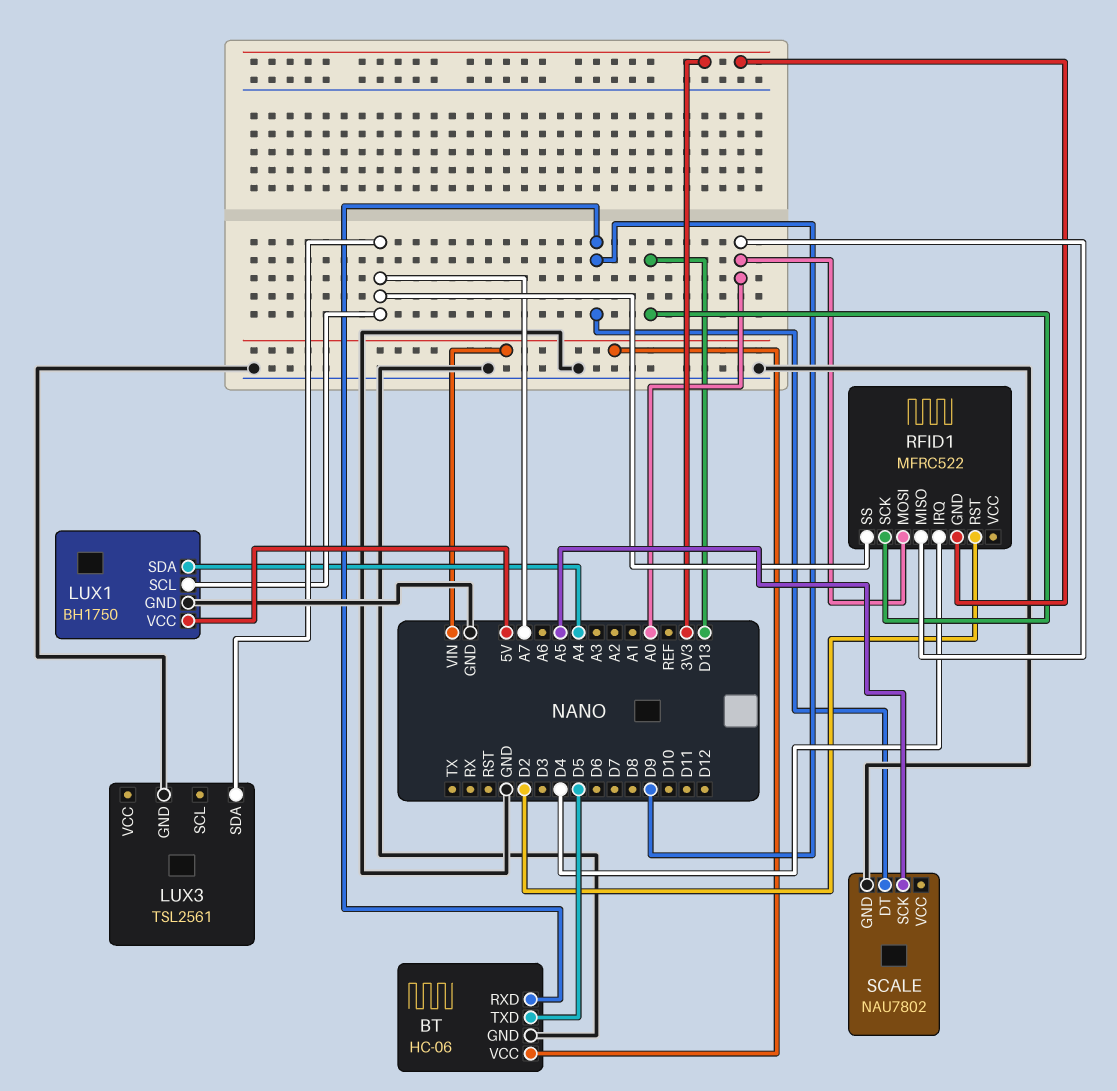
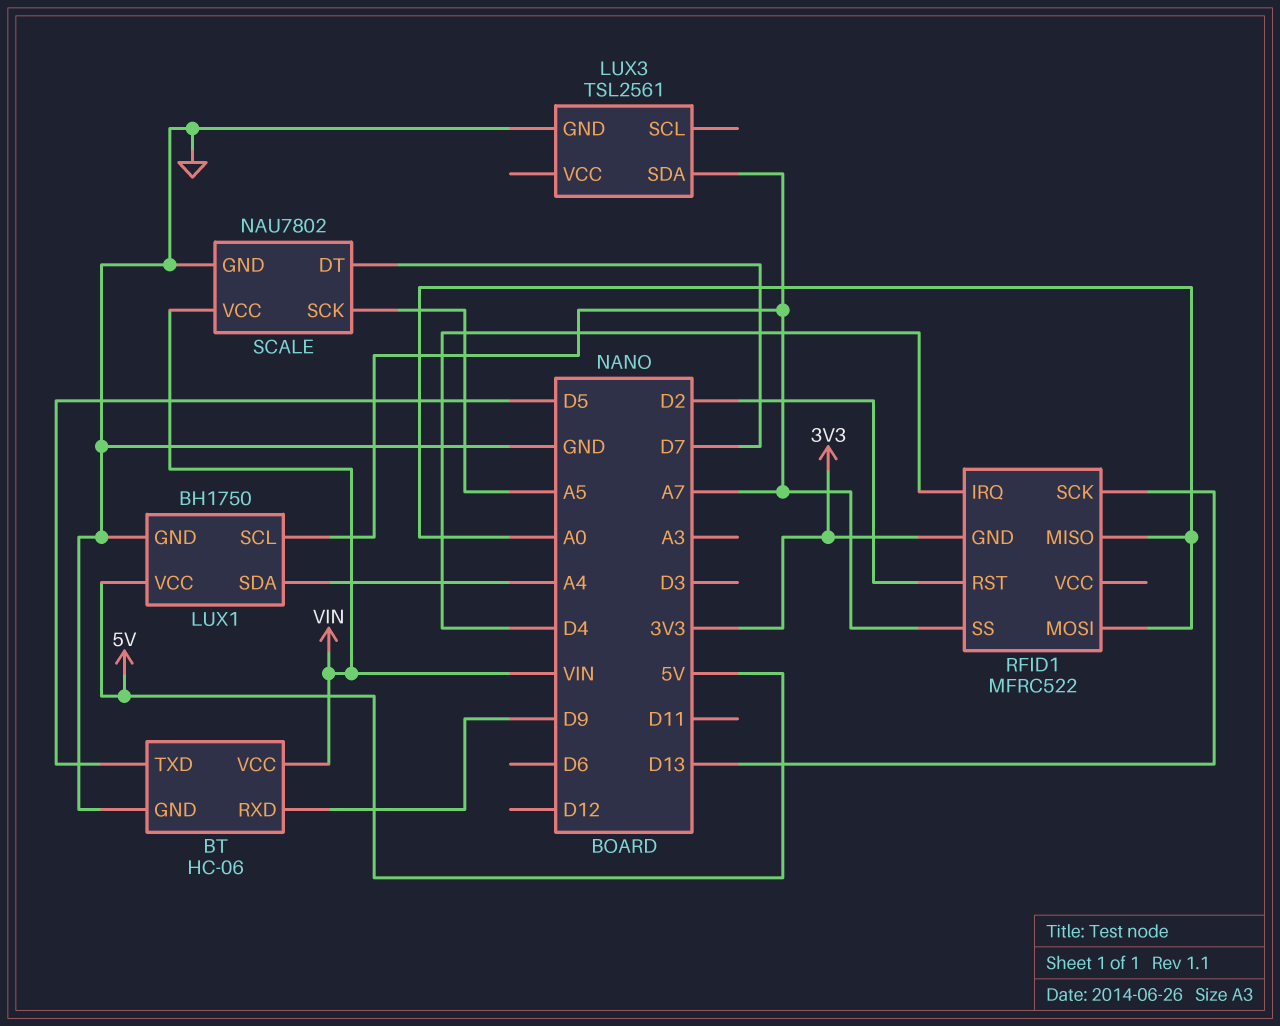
SCALE pin DT: D9 -> D7
SCALE pin VCC: none -> VIN

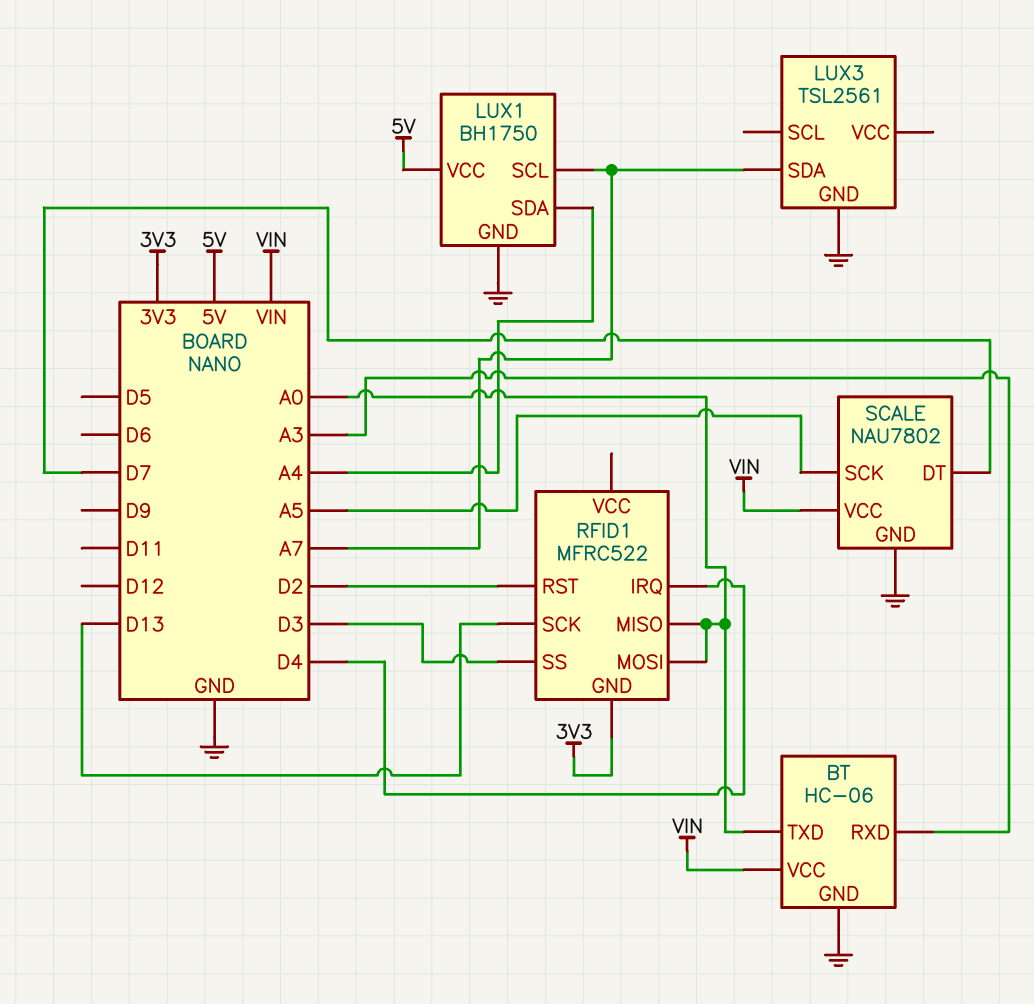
BT pin RXD: D9 -> A3
BT pin TXD: D5 -> A0
RFID1 pin SS: A7 -> D3

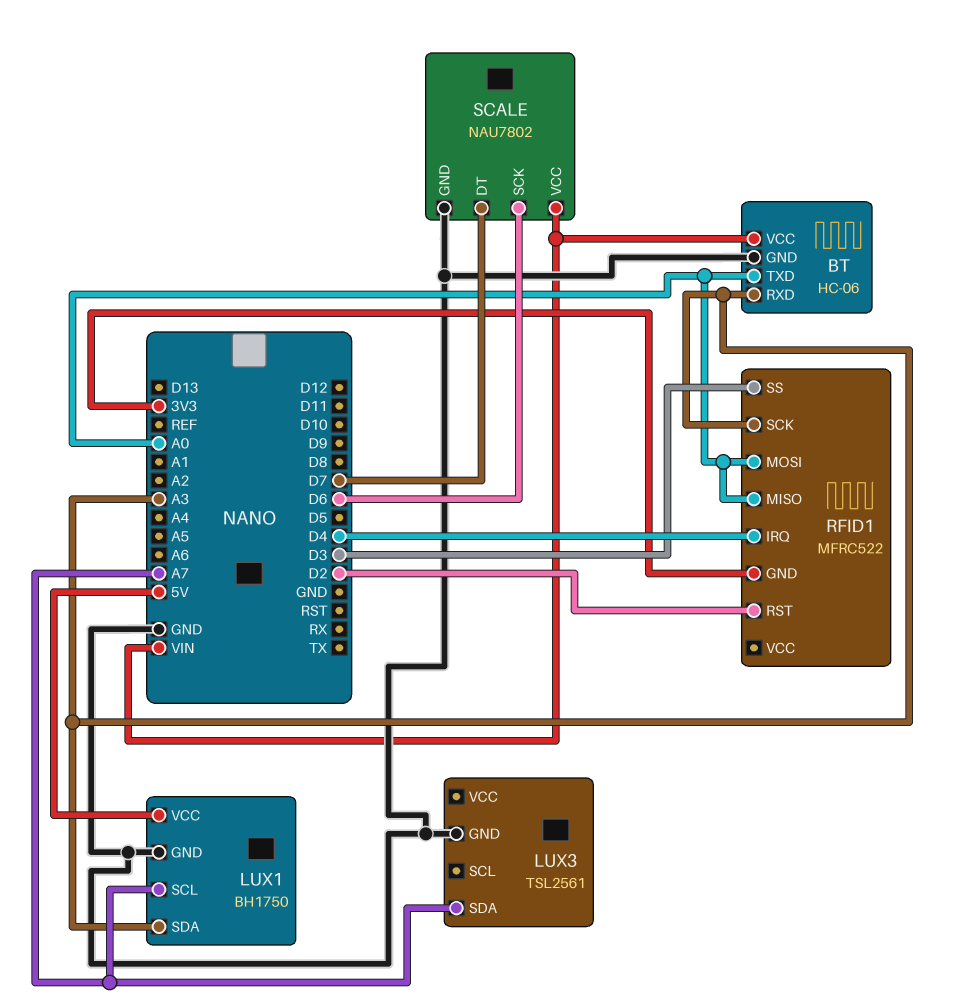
LUX1 pin SDA: A4 -> A3
RFID1 pin SCK: D13 -> A3
SCALE pin SCK: A5 -> D6

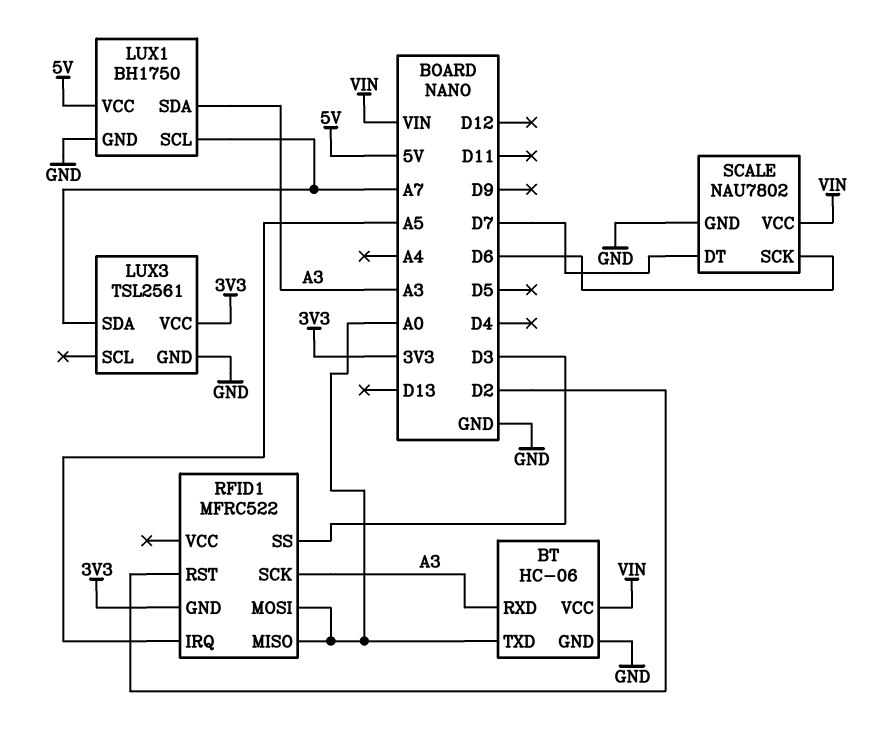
LUX3 pin VCC: none -> 3V3
RFID1 pin IRQ: D4 -> A5

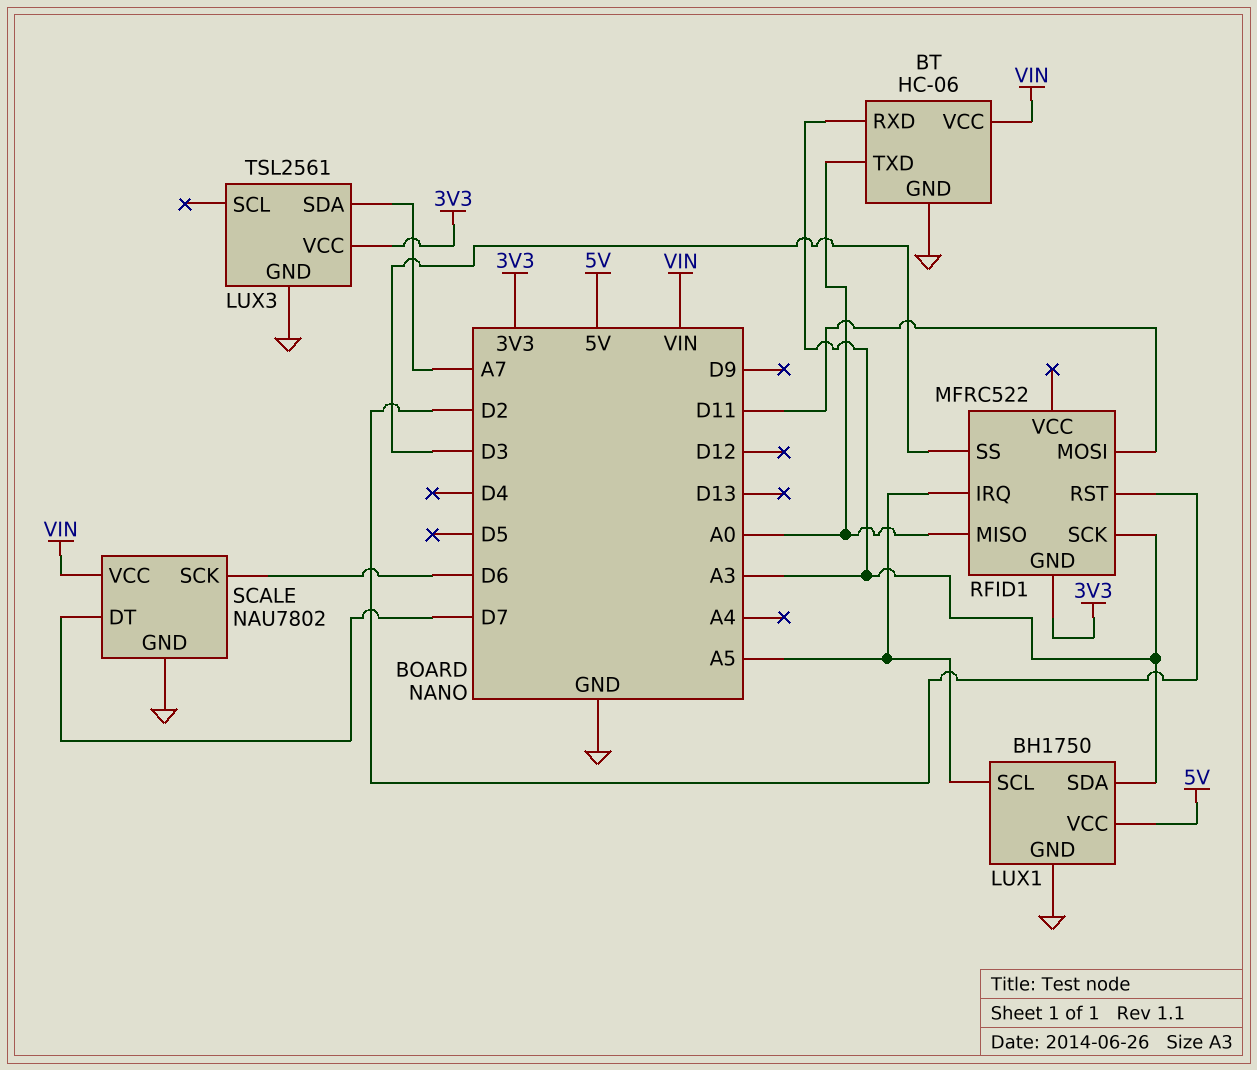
LUX1 pin SCL: A7 -> A5
RFID1 pin MOSI: A0 -> D11

